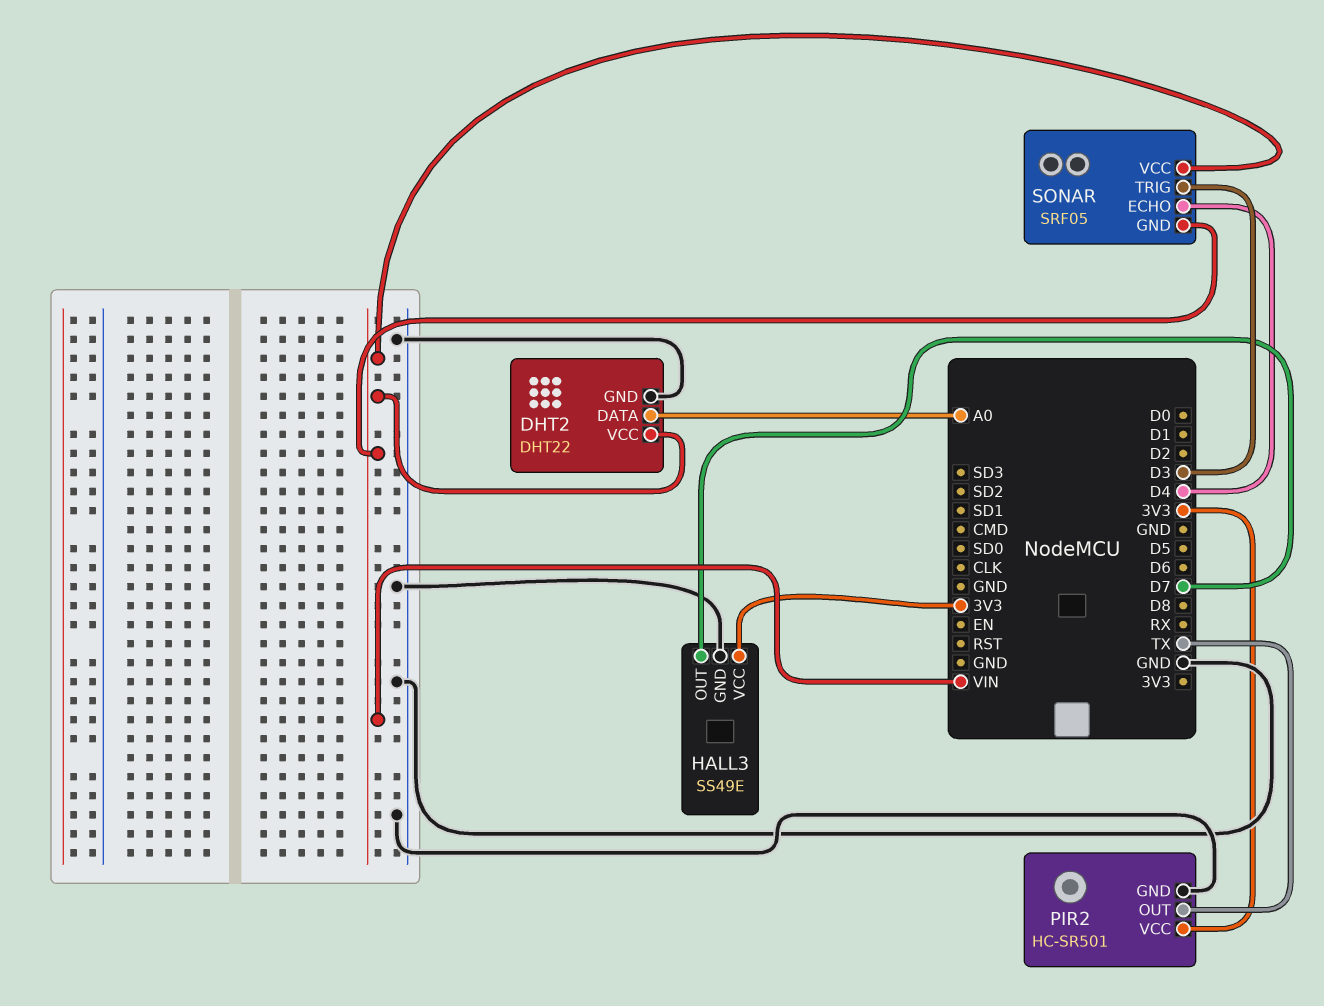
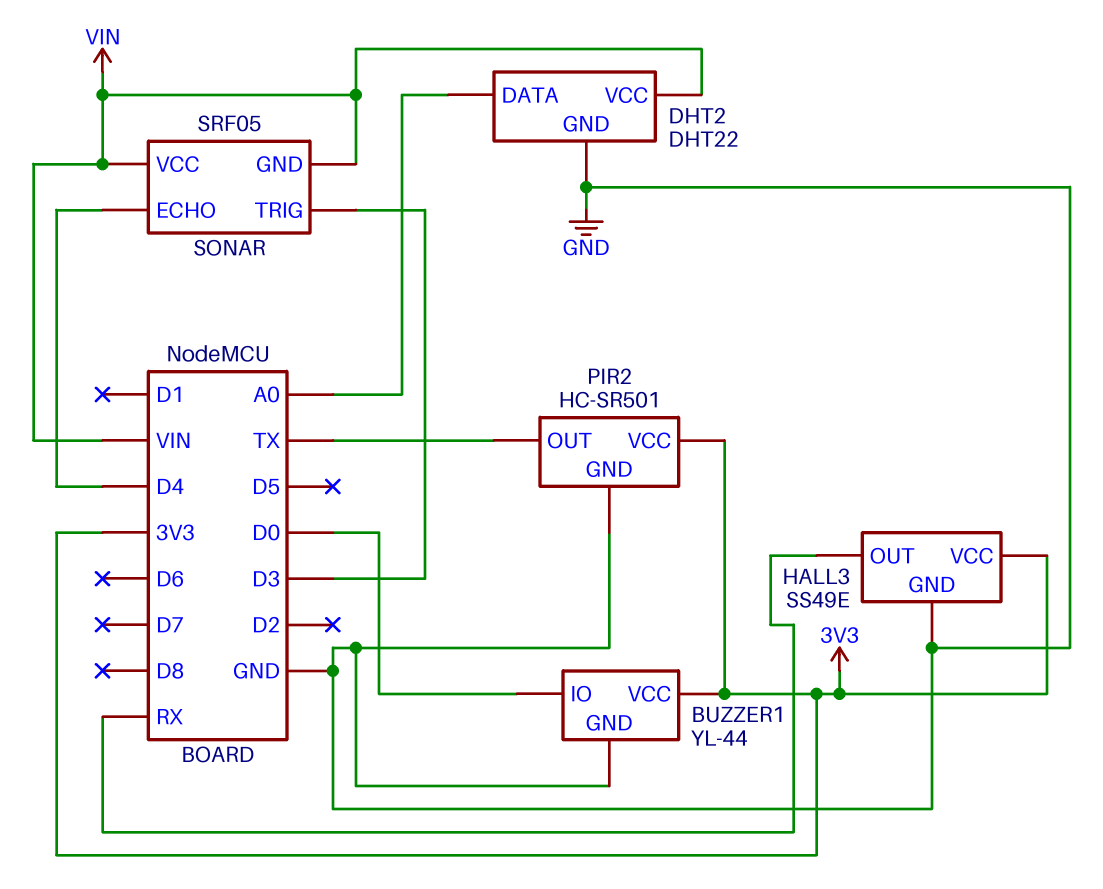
BUZZER1: none -> YL-44
BUZZER1 pin GND: none -> GND
BUZZER1 pin IO: none -> D0
BUZZER1 pin VCC: none -> 3V3
HALL3 pin OUT: D7 -> RX

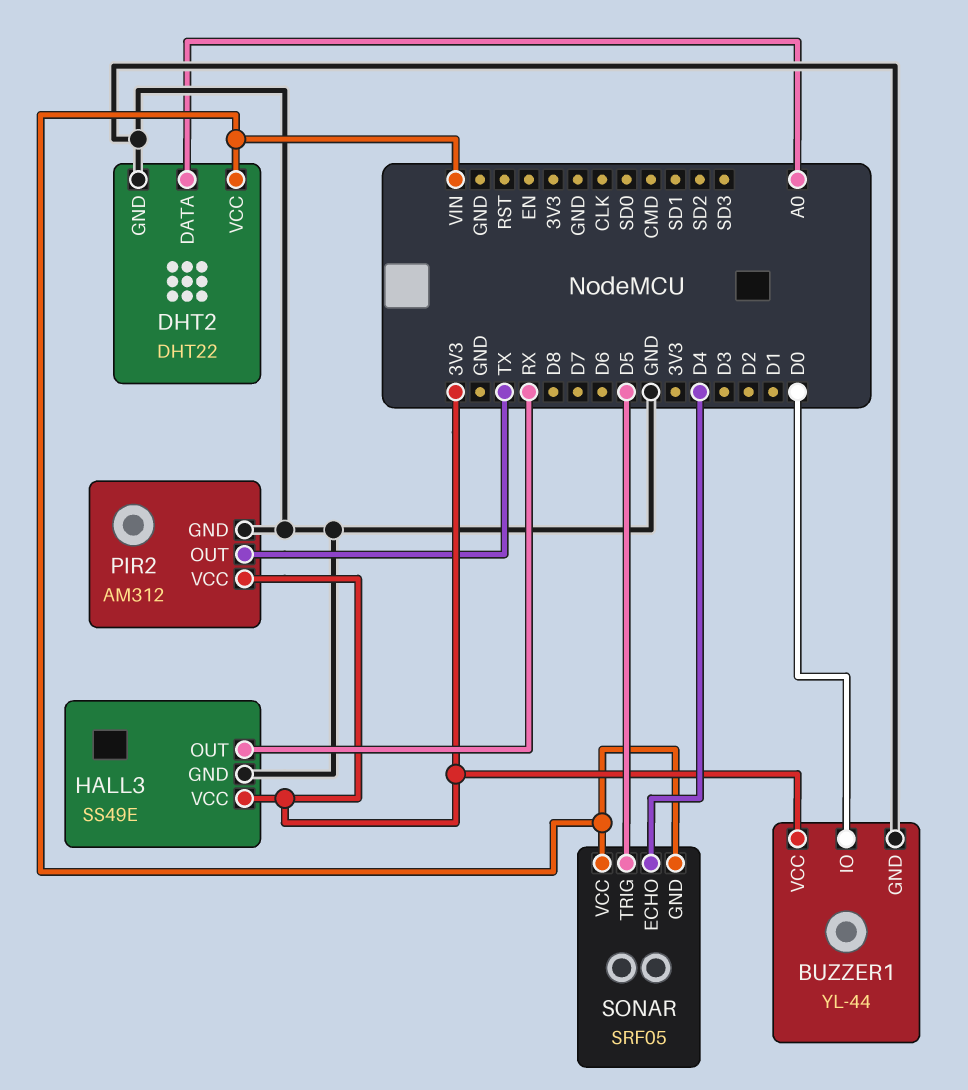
PIR2: HC-SR501 -> AM312
SONAR pin TRIG: D3 -> D5

